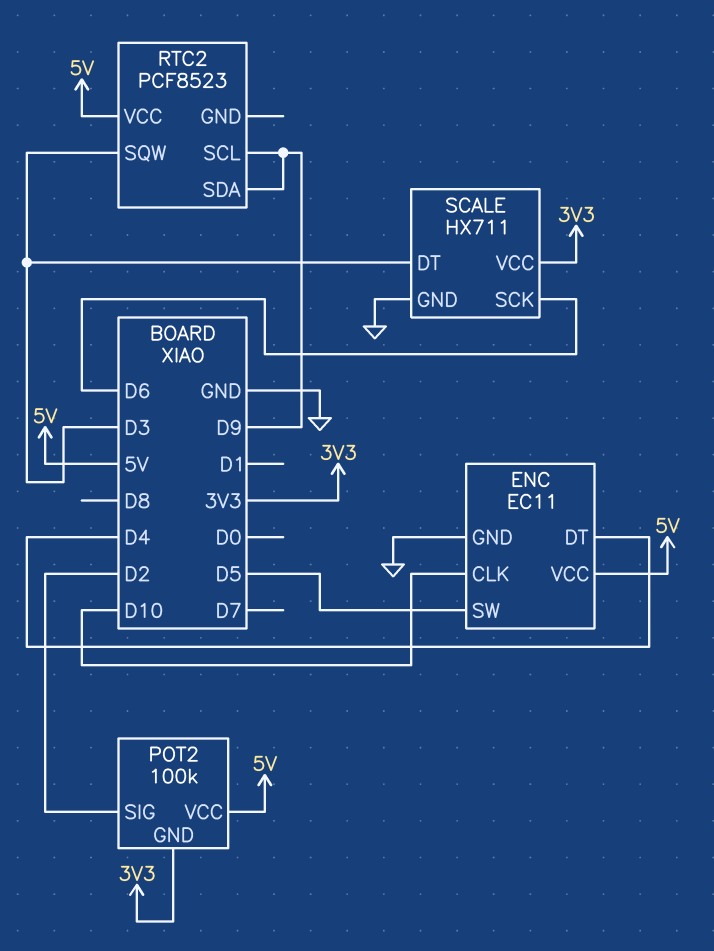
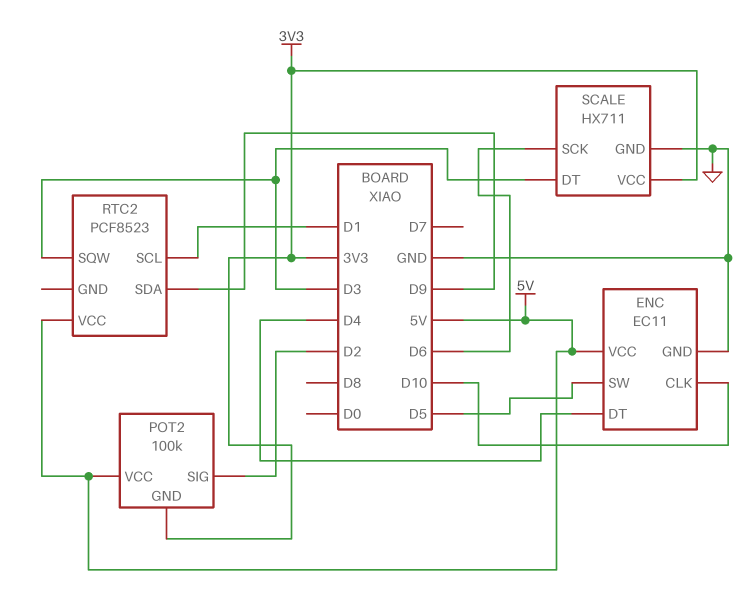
RTC2 pin SCL: D9 -> D1

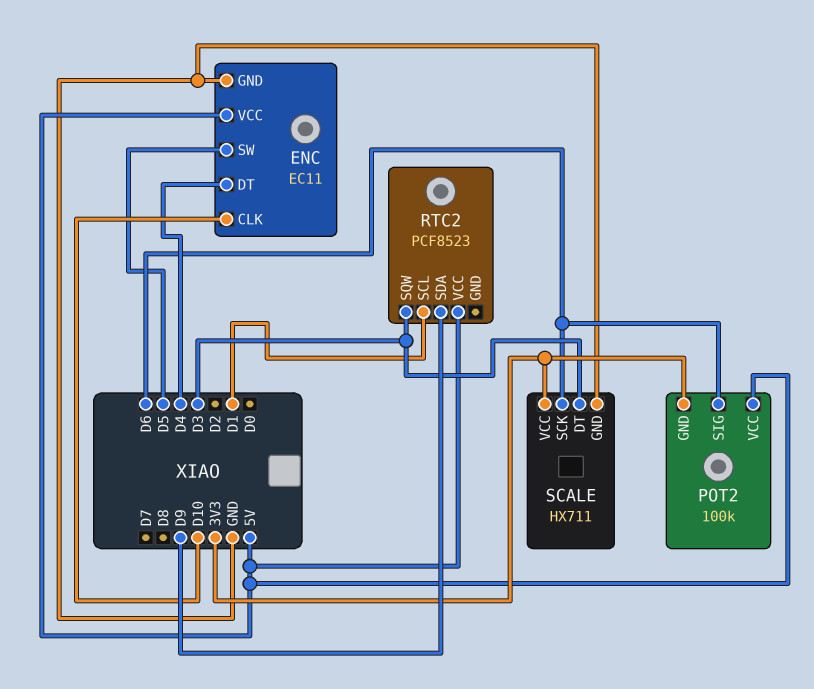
POT2 pin SIG: D2 -> D6

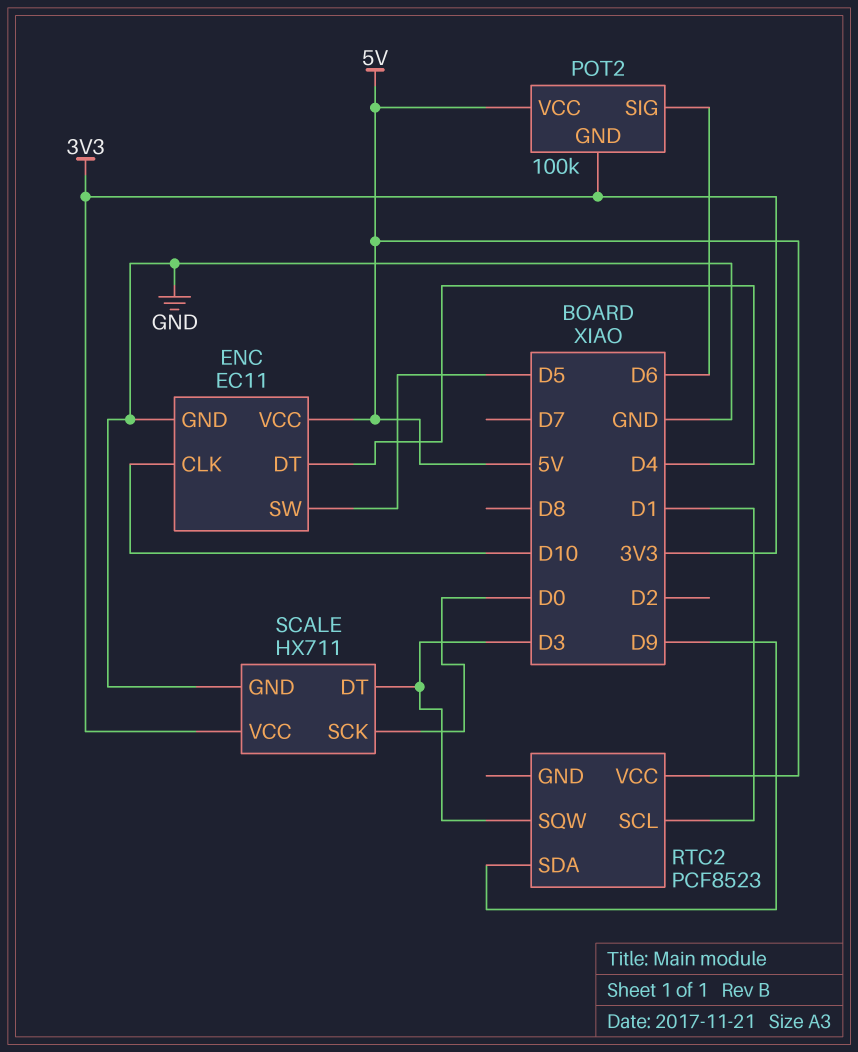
SCALE pin SCK: D6 -> D0

